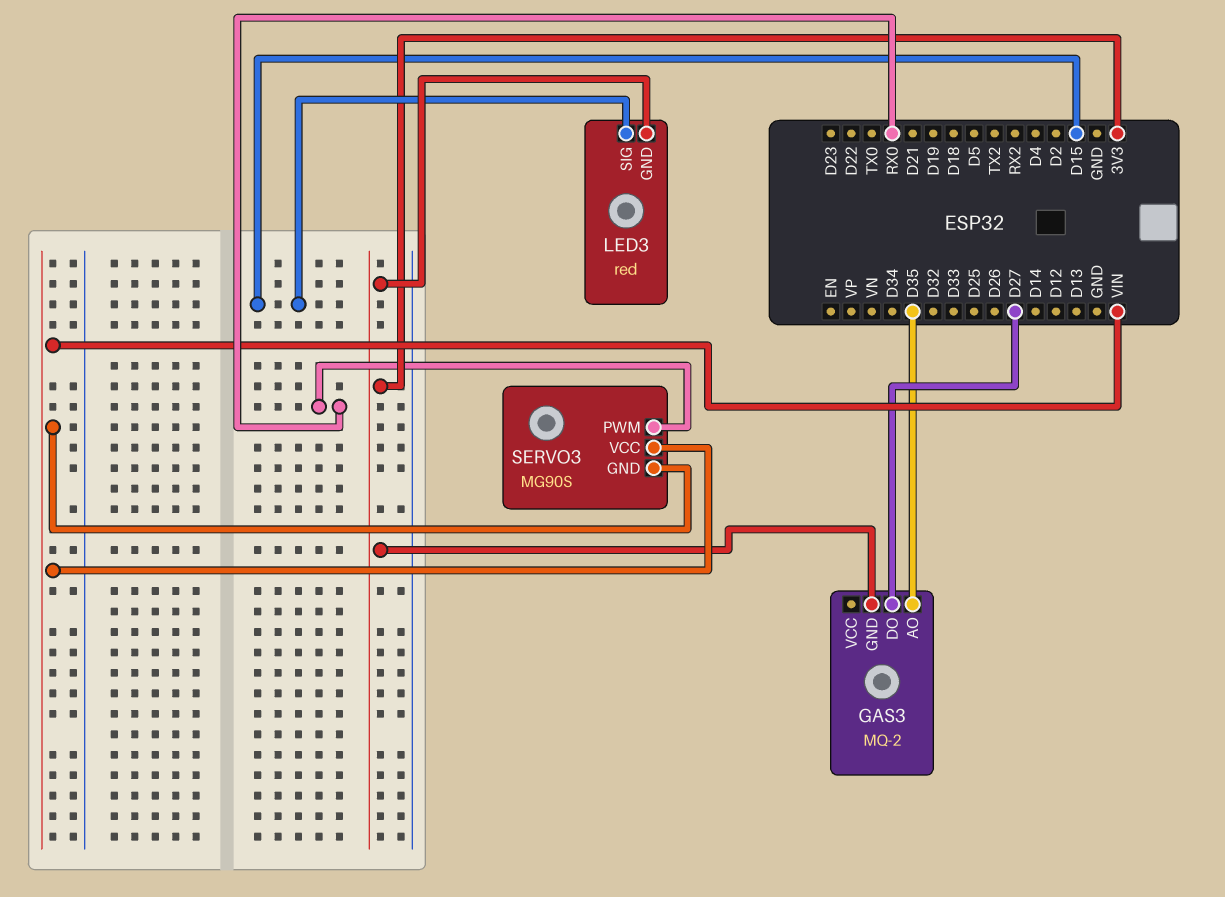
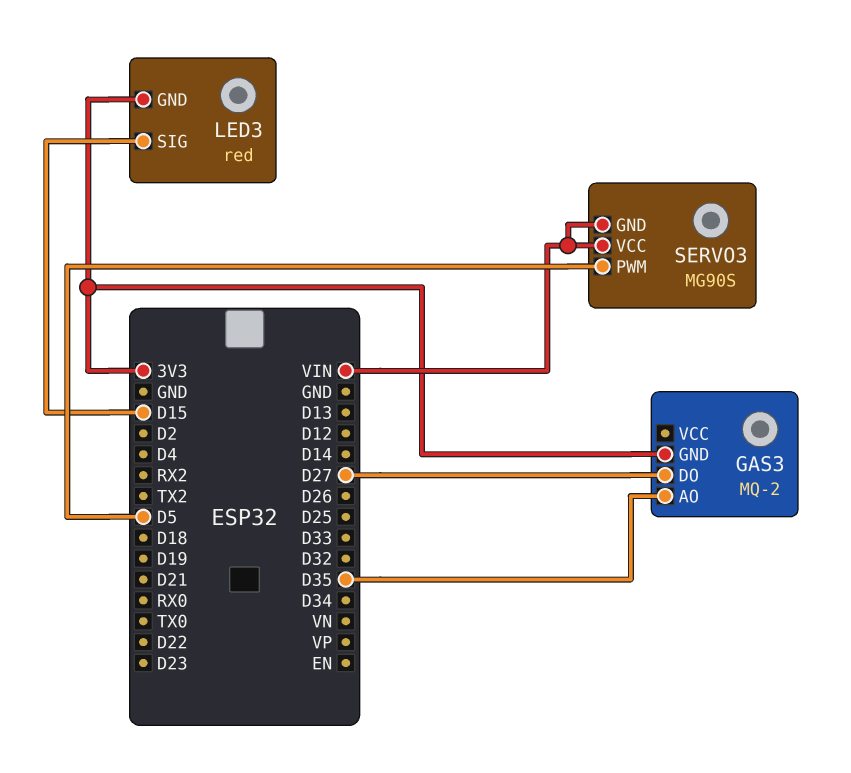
SERVO3 pin PWM: RX0 -> D5

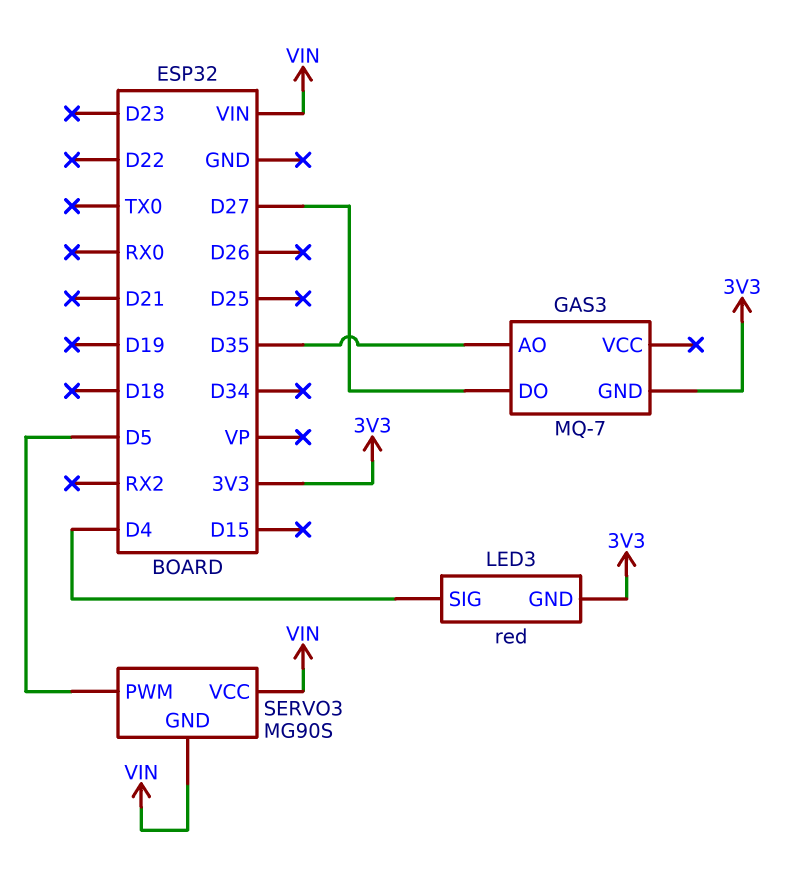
GAS3: MQ-2 -> MQ-7
LED3 pin SIG: D15 -> D4

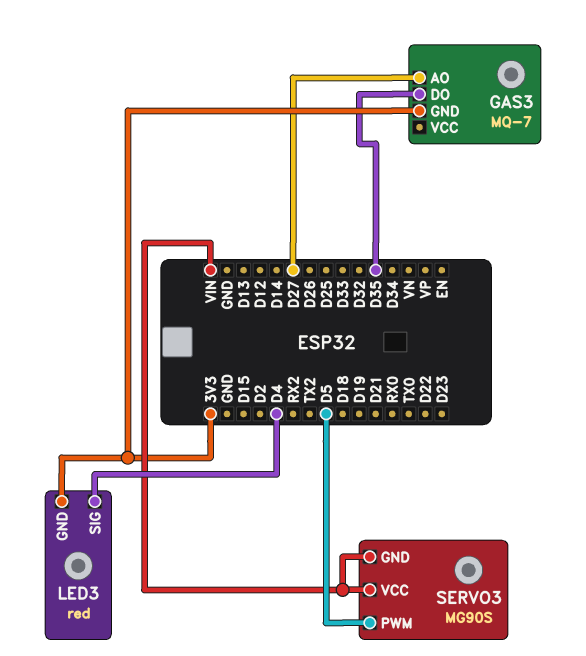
GAS3 pin AO: D35 -> D27
GAS3 pin DO: D27 -> D35

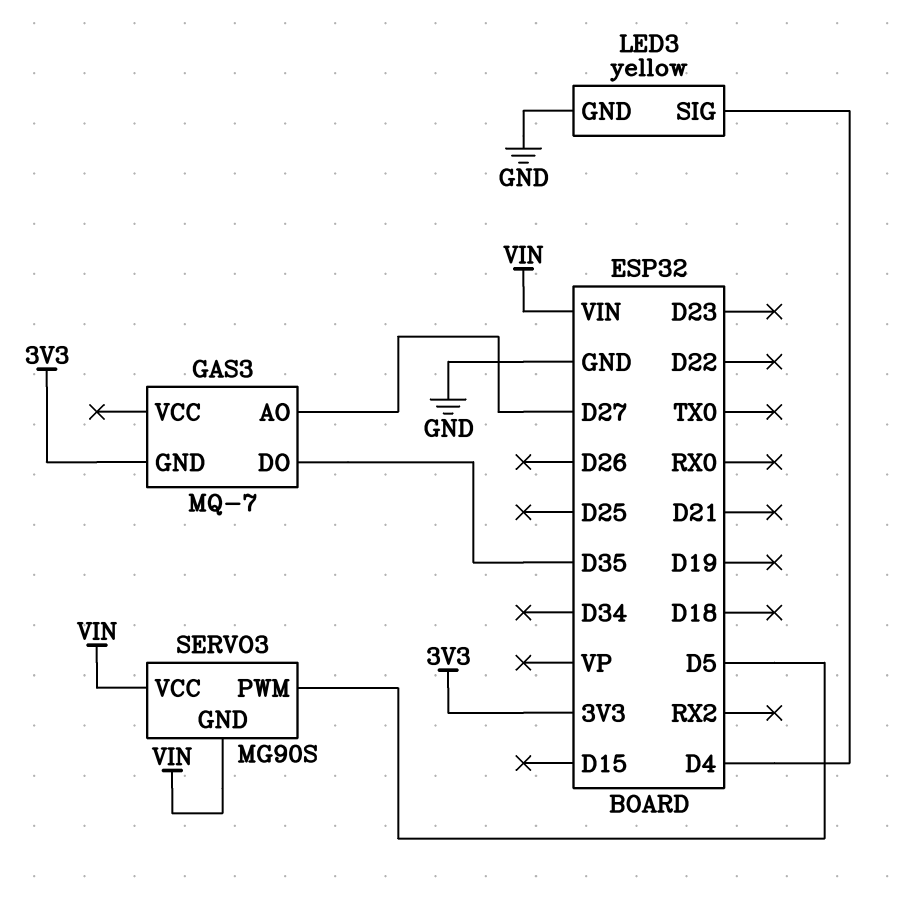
LED3: red -> yellow
LED3 pin GND: 3V3 -> GND

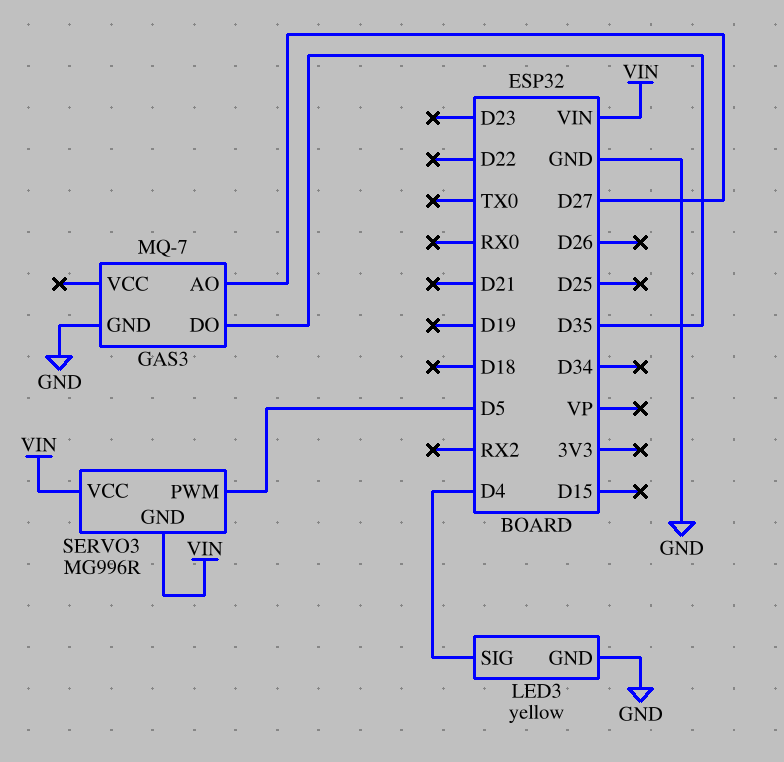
GAS3 pin GND: 3V3 -> GND
SERVO3: MG90S -> MG996R

